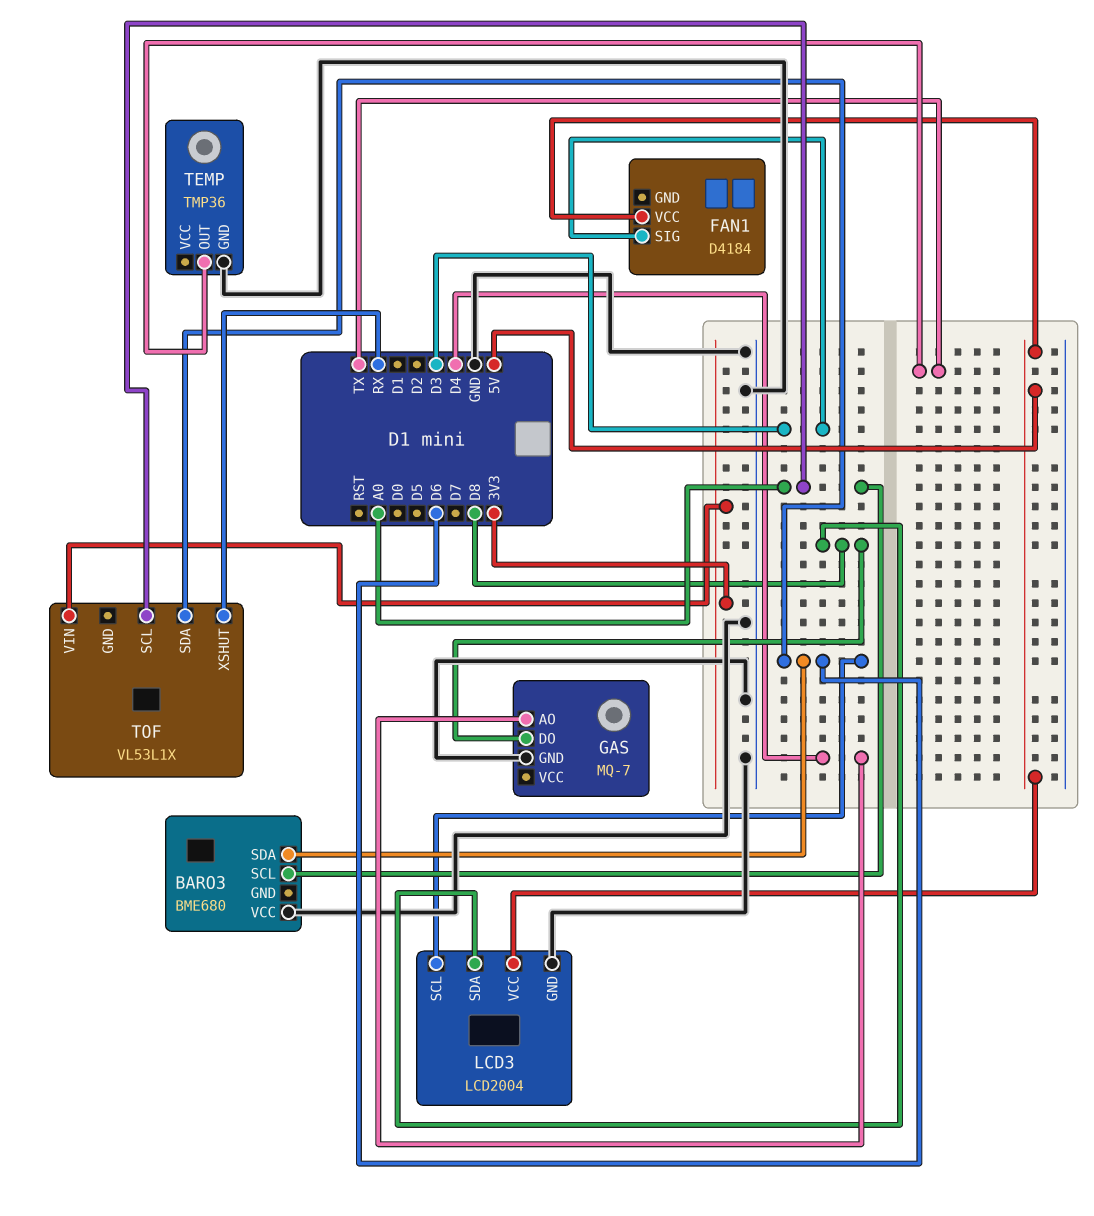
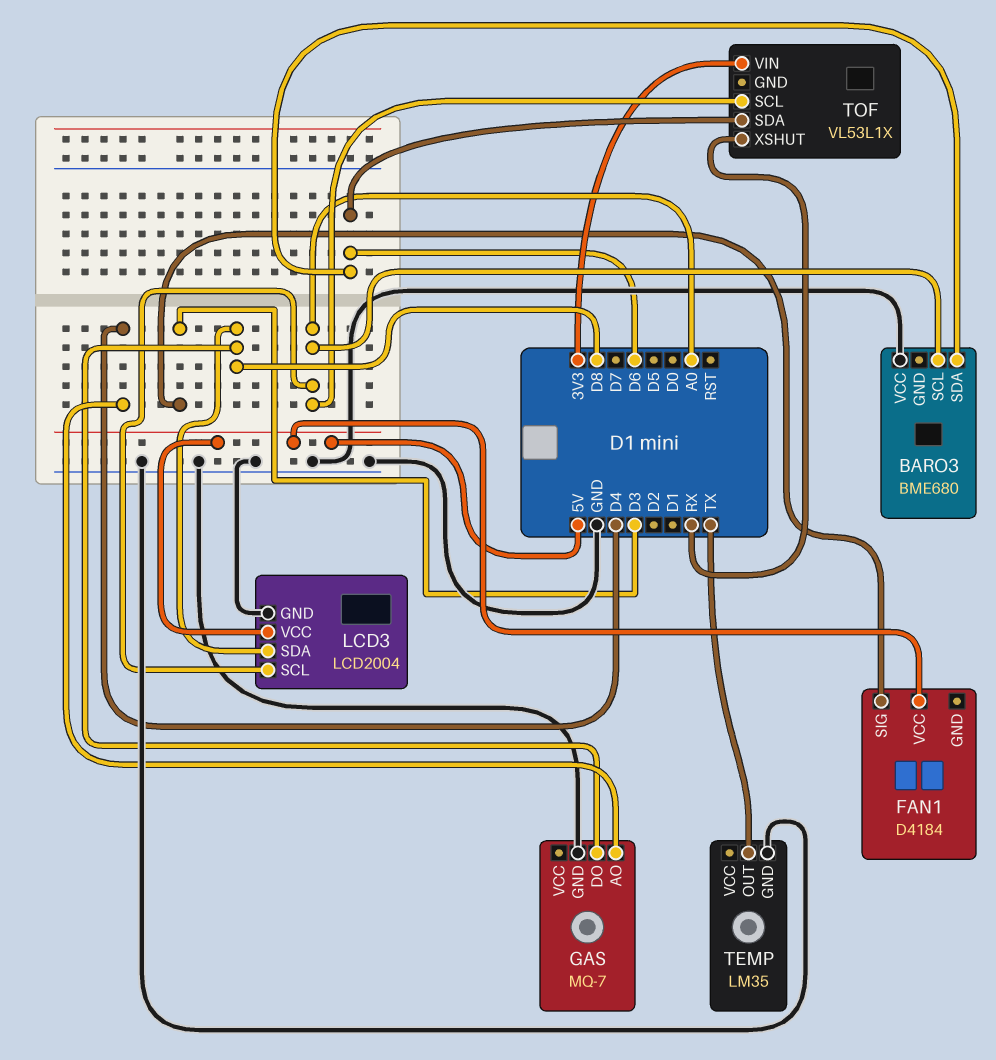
LCD3 pin SCL: D6 -> A0
TEMP: TMP36 -> LM35

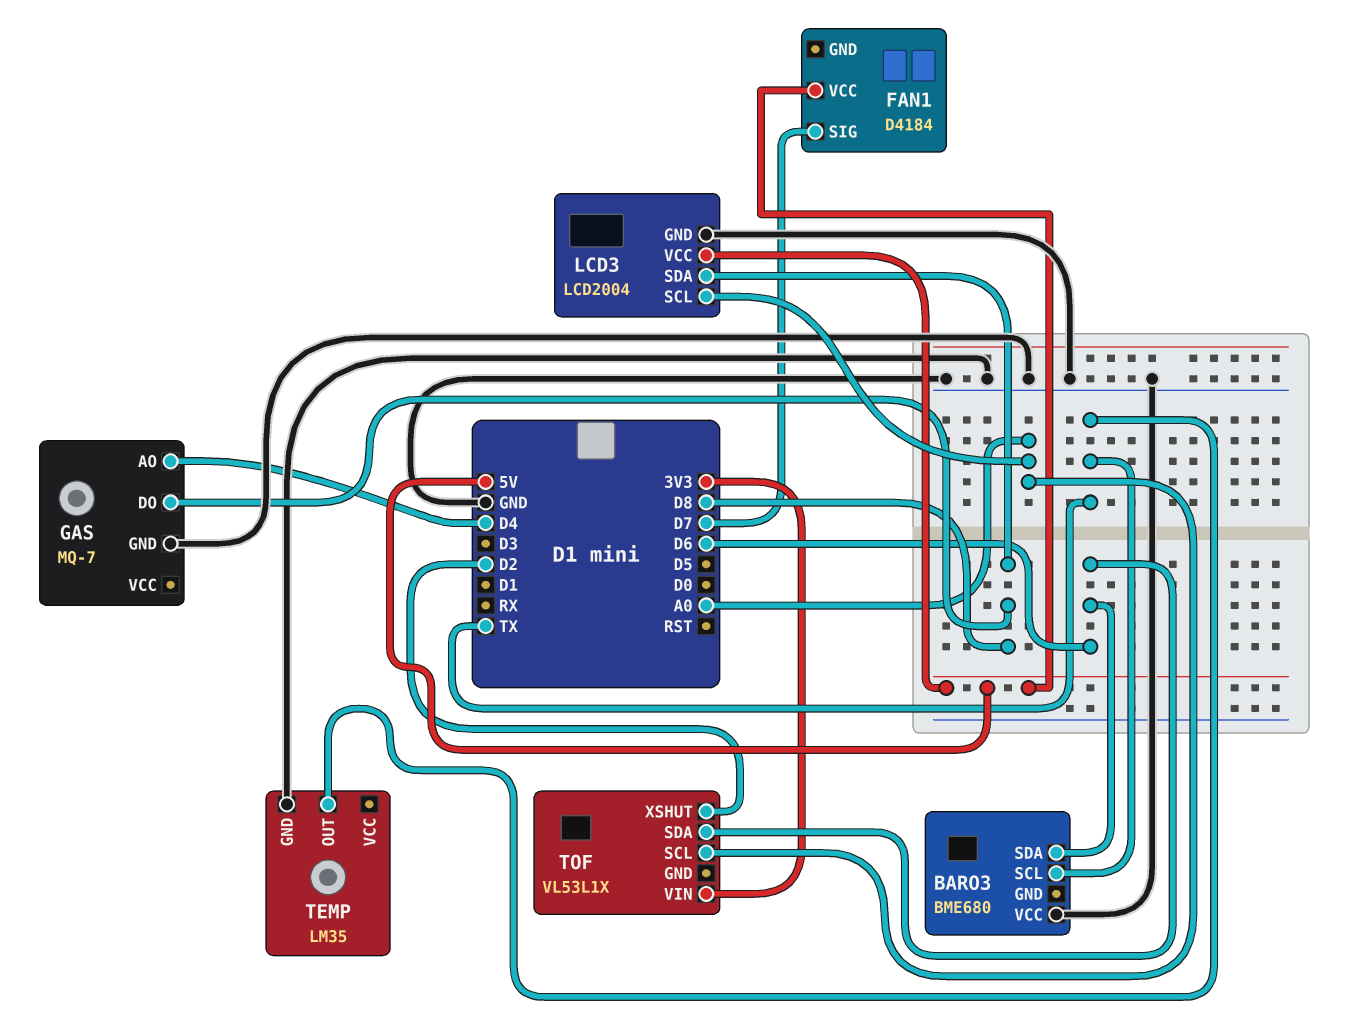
BARO3 pin SCL: A0 -> TX
FAN1 pin SIG: D3 -> D7
TOF pin XSHUT: RX -> D2

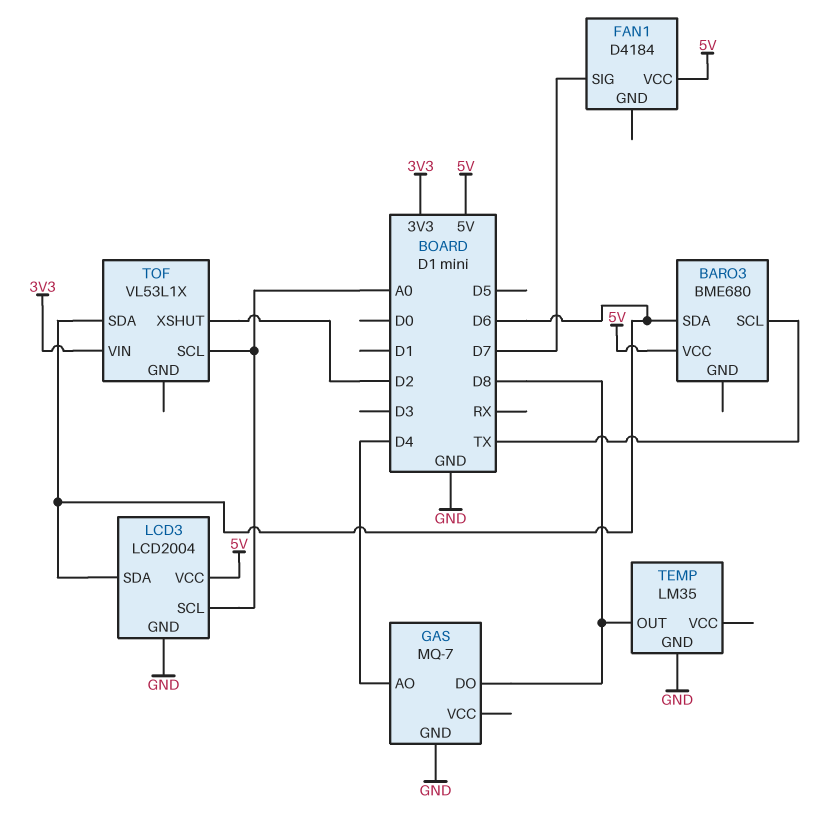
BARO3 pin VCC: GND -> 5V
LCD3 pin SDA: D8 -> D6
TEMP pin OUT: TX -> D8

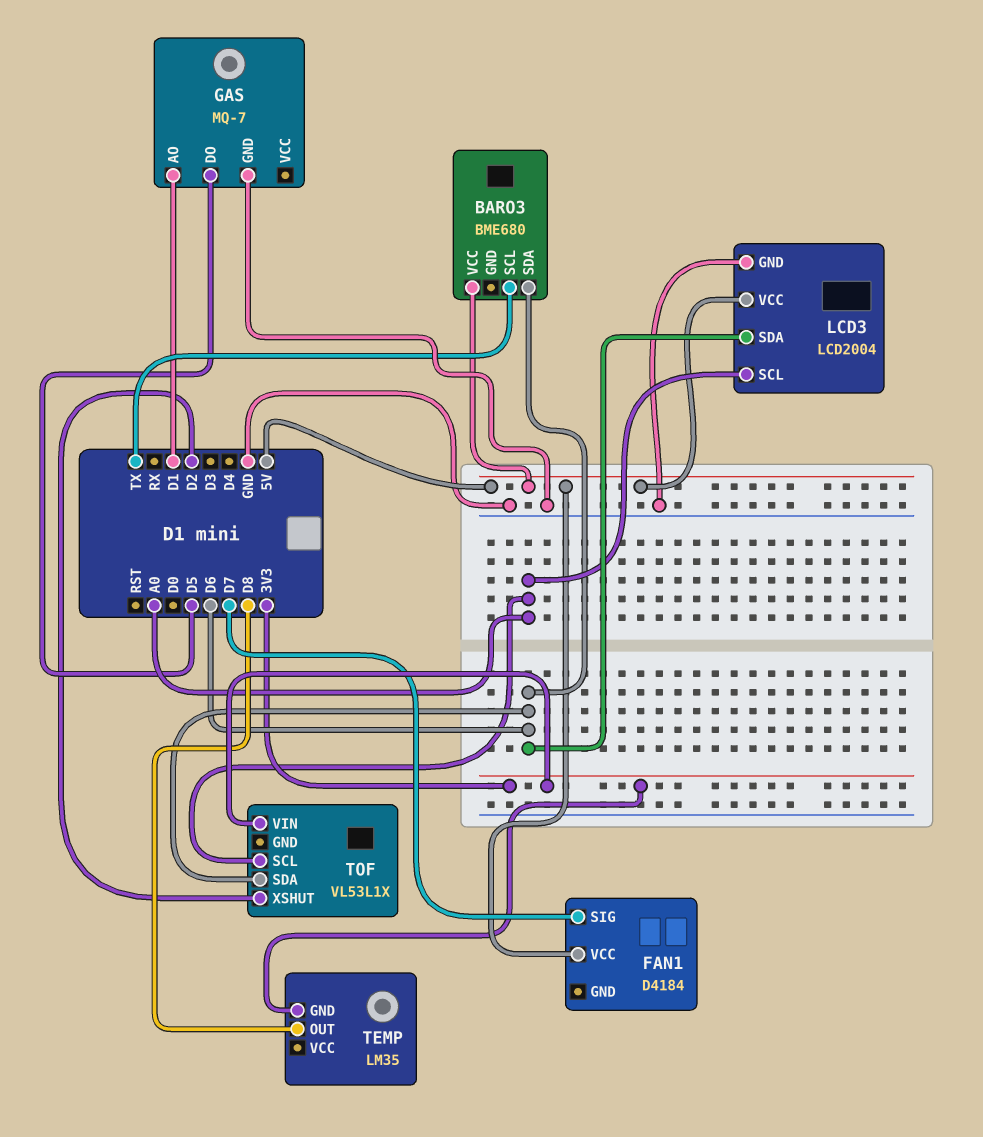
GAS pin AO: D4 -> D1
GAS pin DO: D8 -> D5
TEMP pin GND: GND -> 3V3

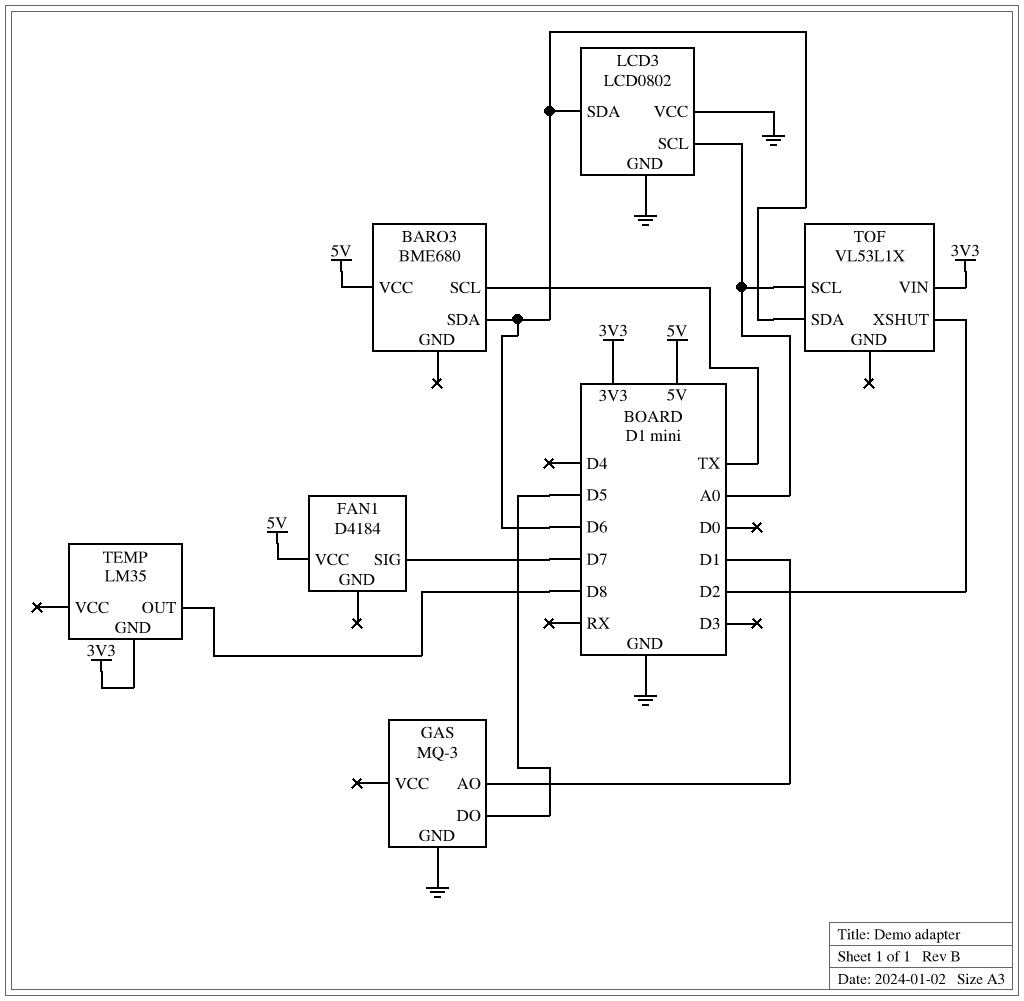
GAS: MQ-7 -> MQ-3
LCD3: LCD2004 -> LCD0802
LCD3 pin VCC: 5V -> GND

